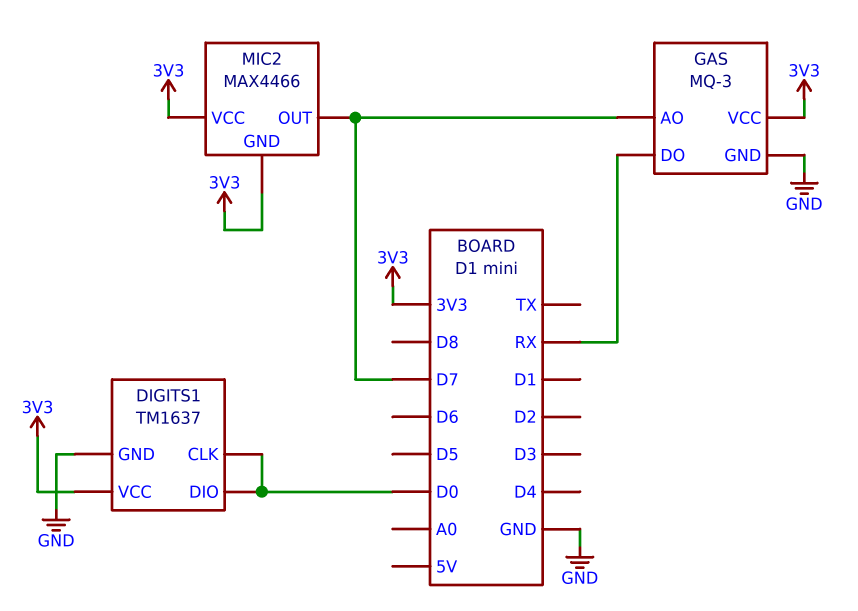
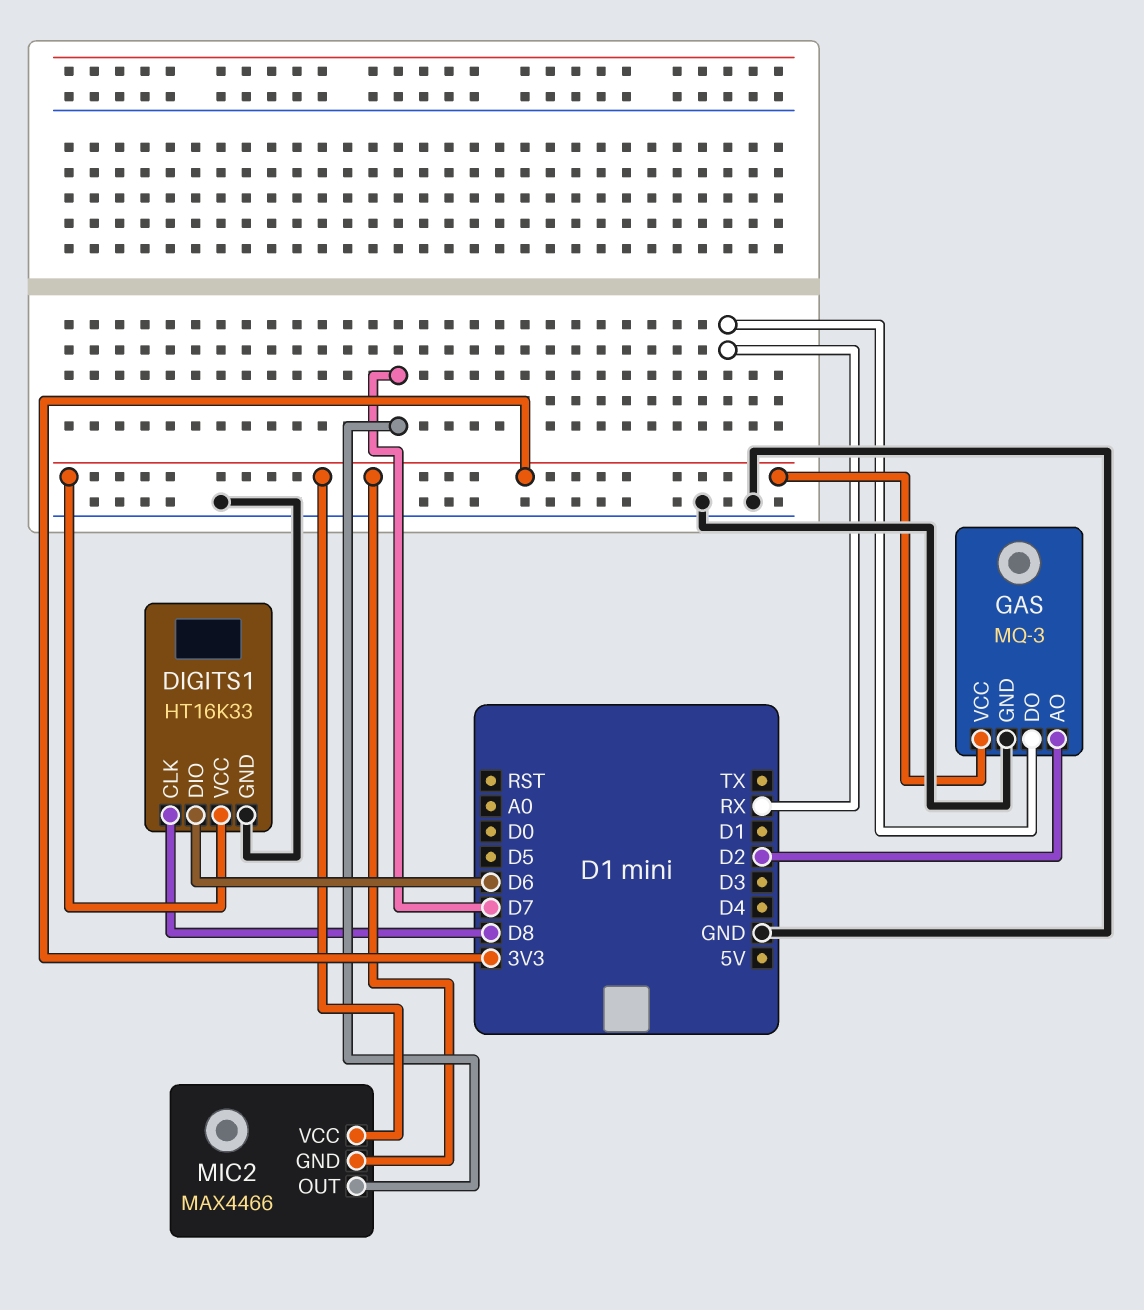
DIGITS1: TM1637 -> HT16K33
DIGITS1 pin CLK: D0 -> D8
DIGITS1 pin DIO: D0 -> D6
GAS pin AO: D7 -> D2

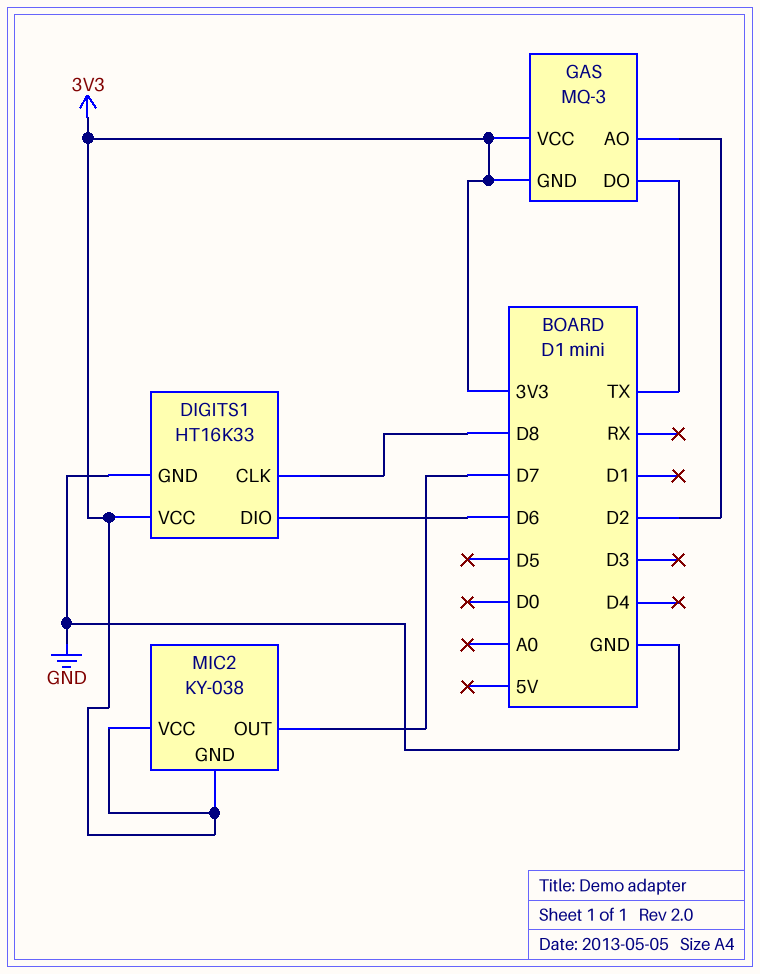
GAS pin DO: RX -> TX
GAS pin GND: GND -> 3V3
MIC2: MAX4466 -> KY-038

